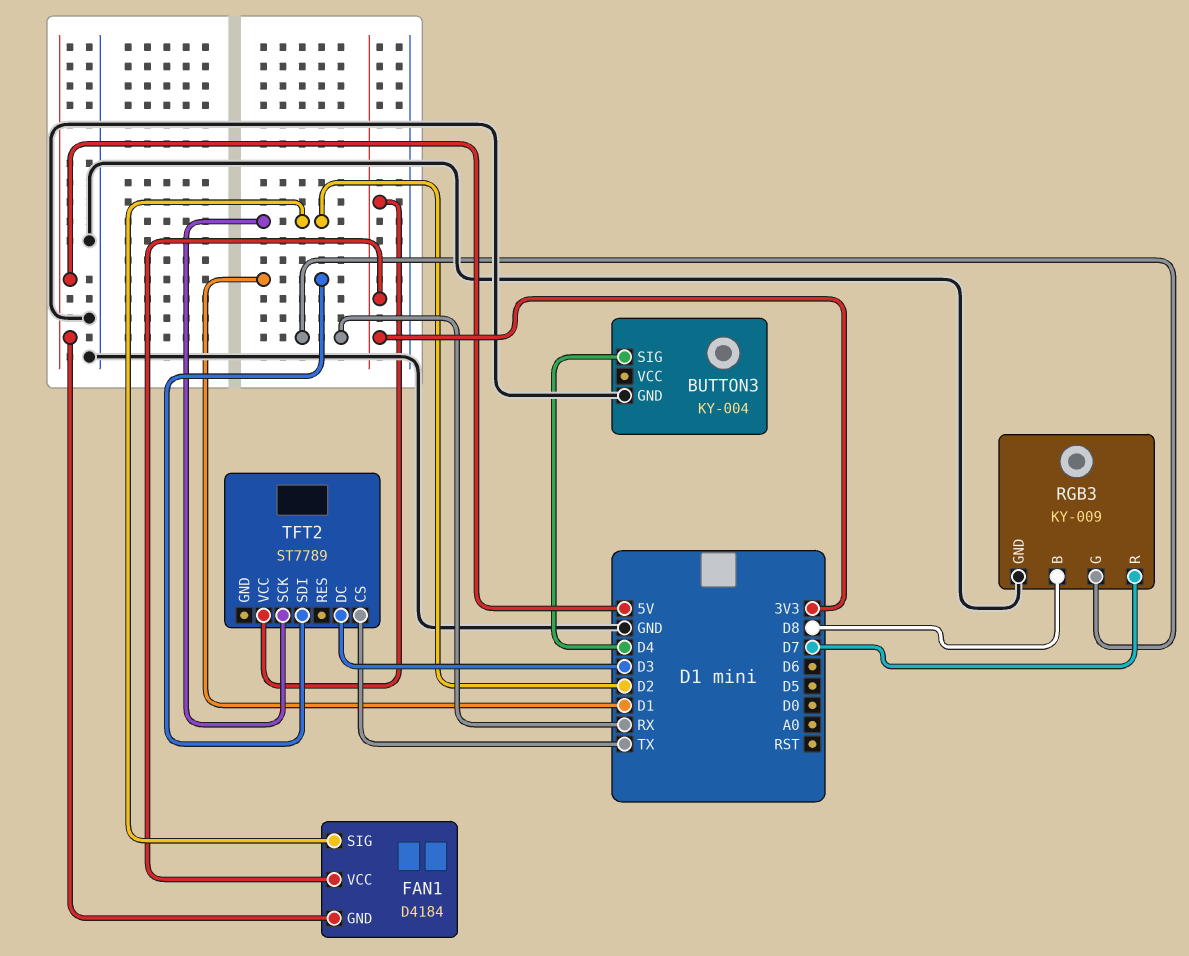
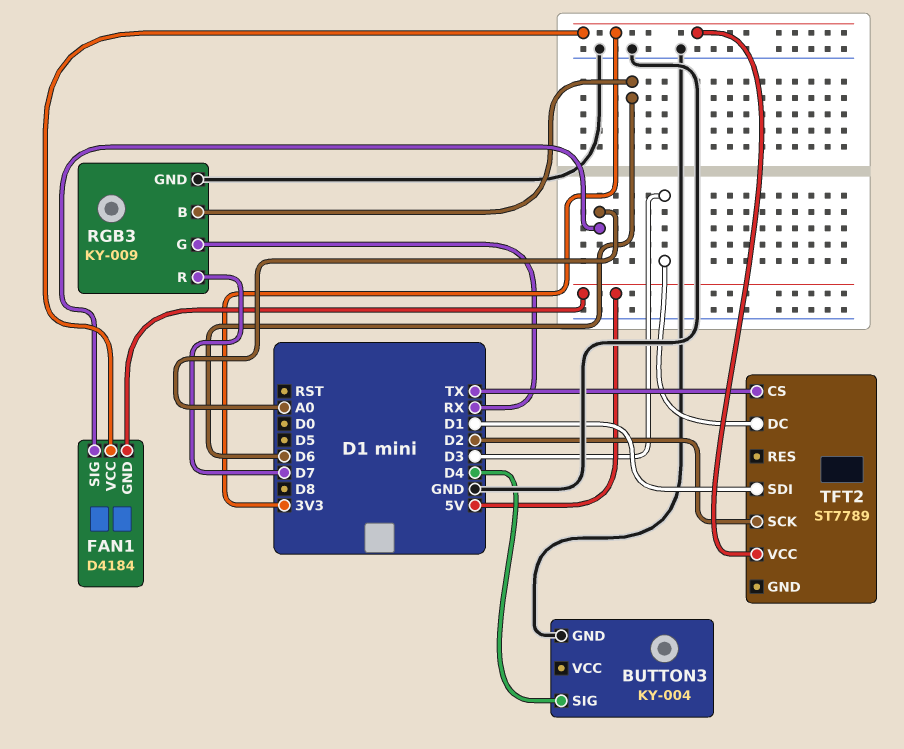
FAN1 pin SIG: D2 -> A0
RGB3 pin B: D8 -> D6

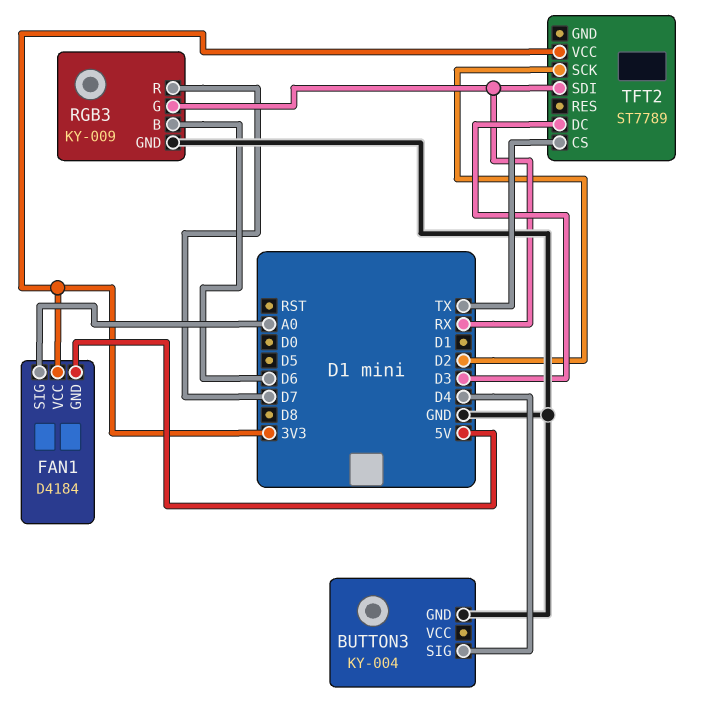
TFT2 pin SDI: D1 -> RX

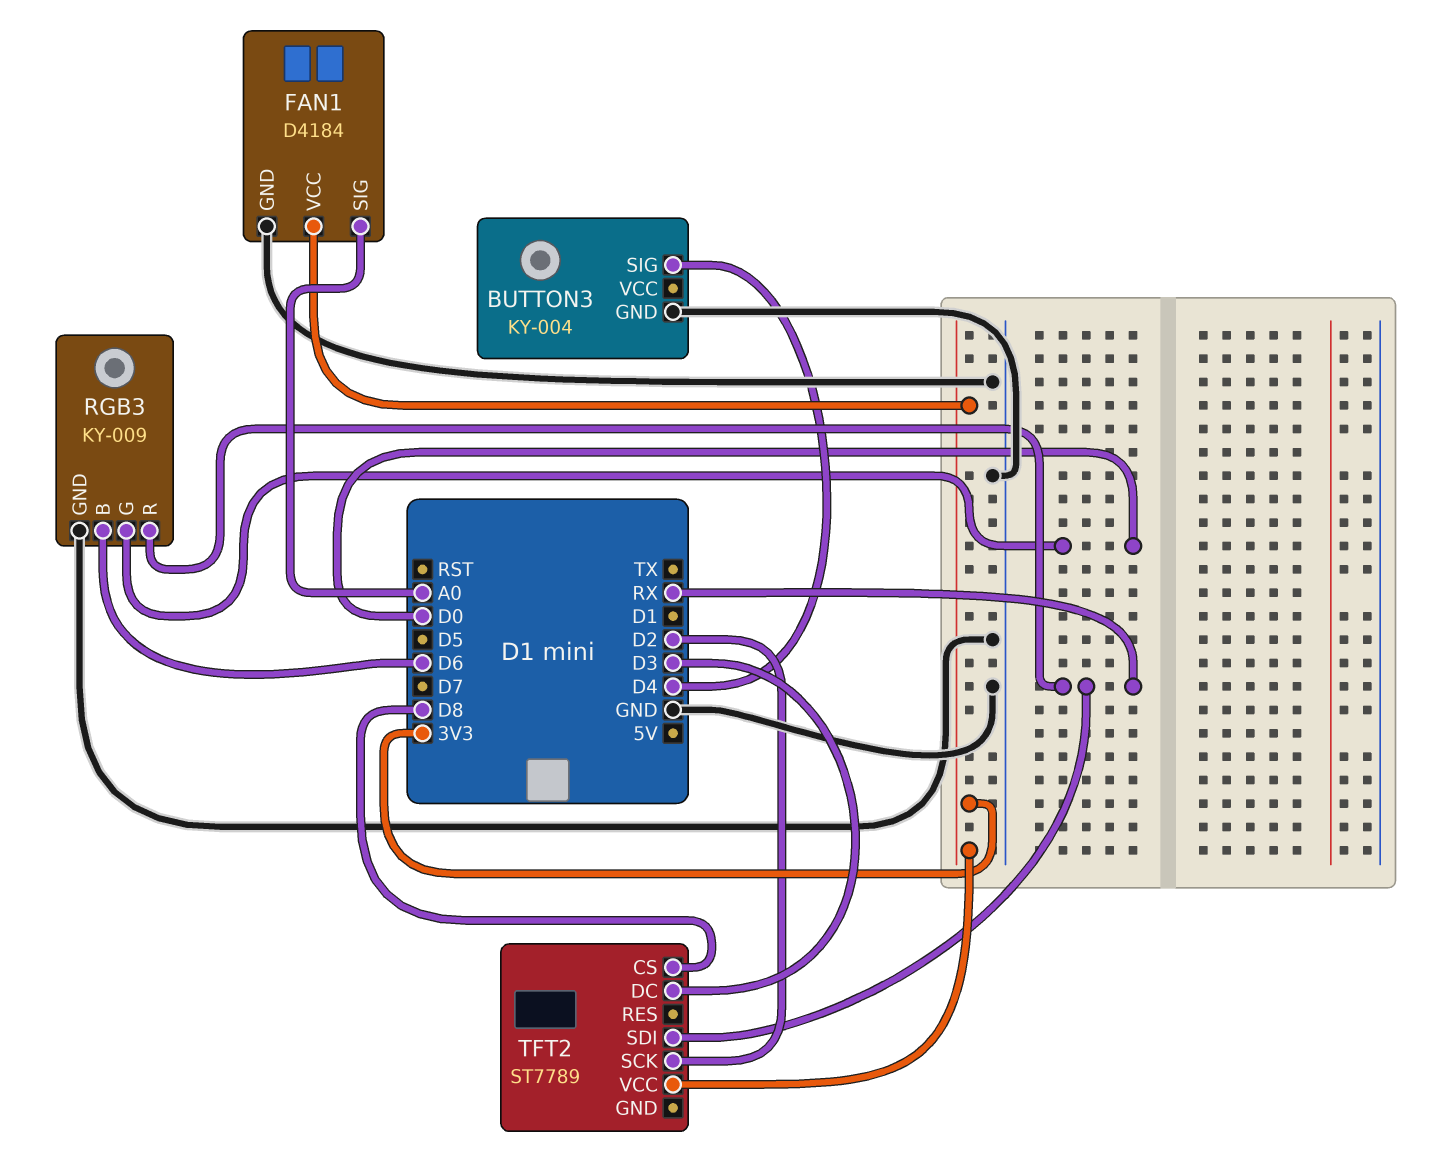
FAN1 pin GND: 5V -> GND
RGB3 pin G: RX -> D0
RGB3 pin R: D7 -> RX
TFT2 pin CS: TX -> D8

